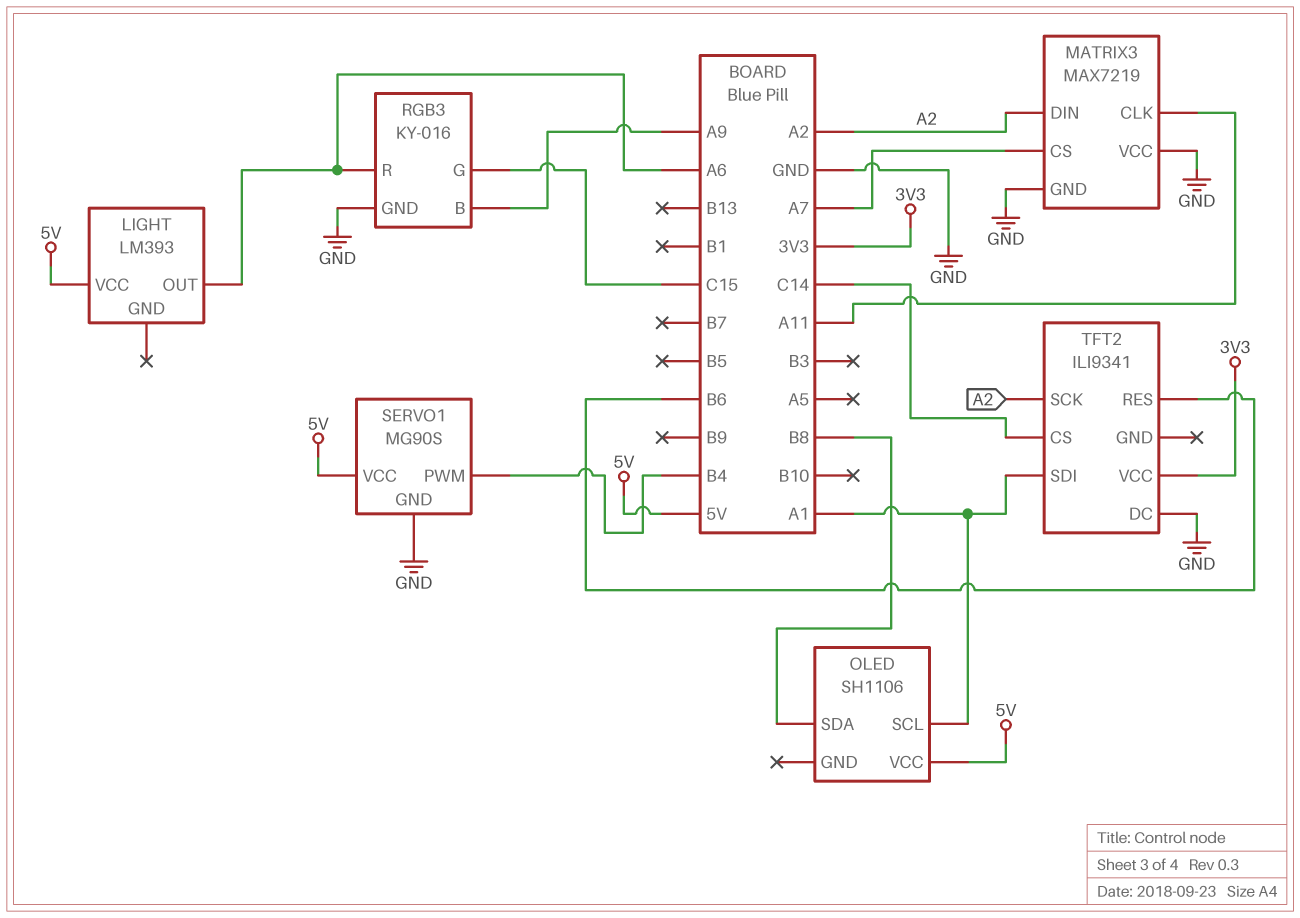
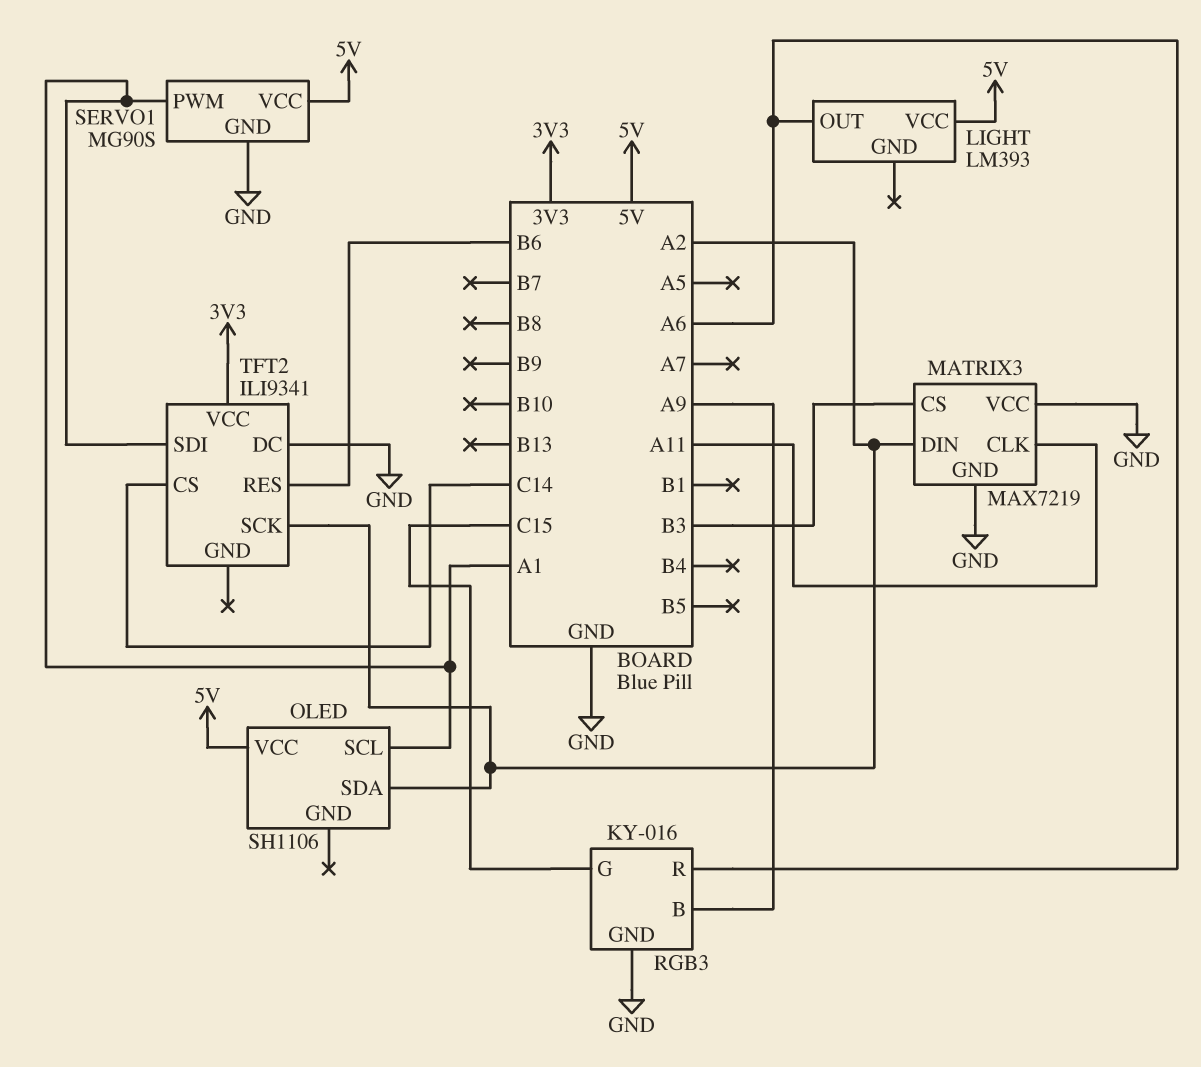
MATRIX3 pin CS: A7 -> B3
OLED pin SDA: B8 -> A2
SERVO1 pin PWM: B4 -> A1

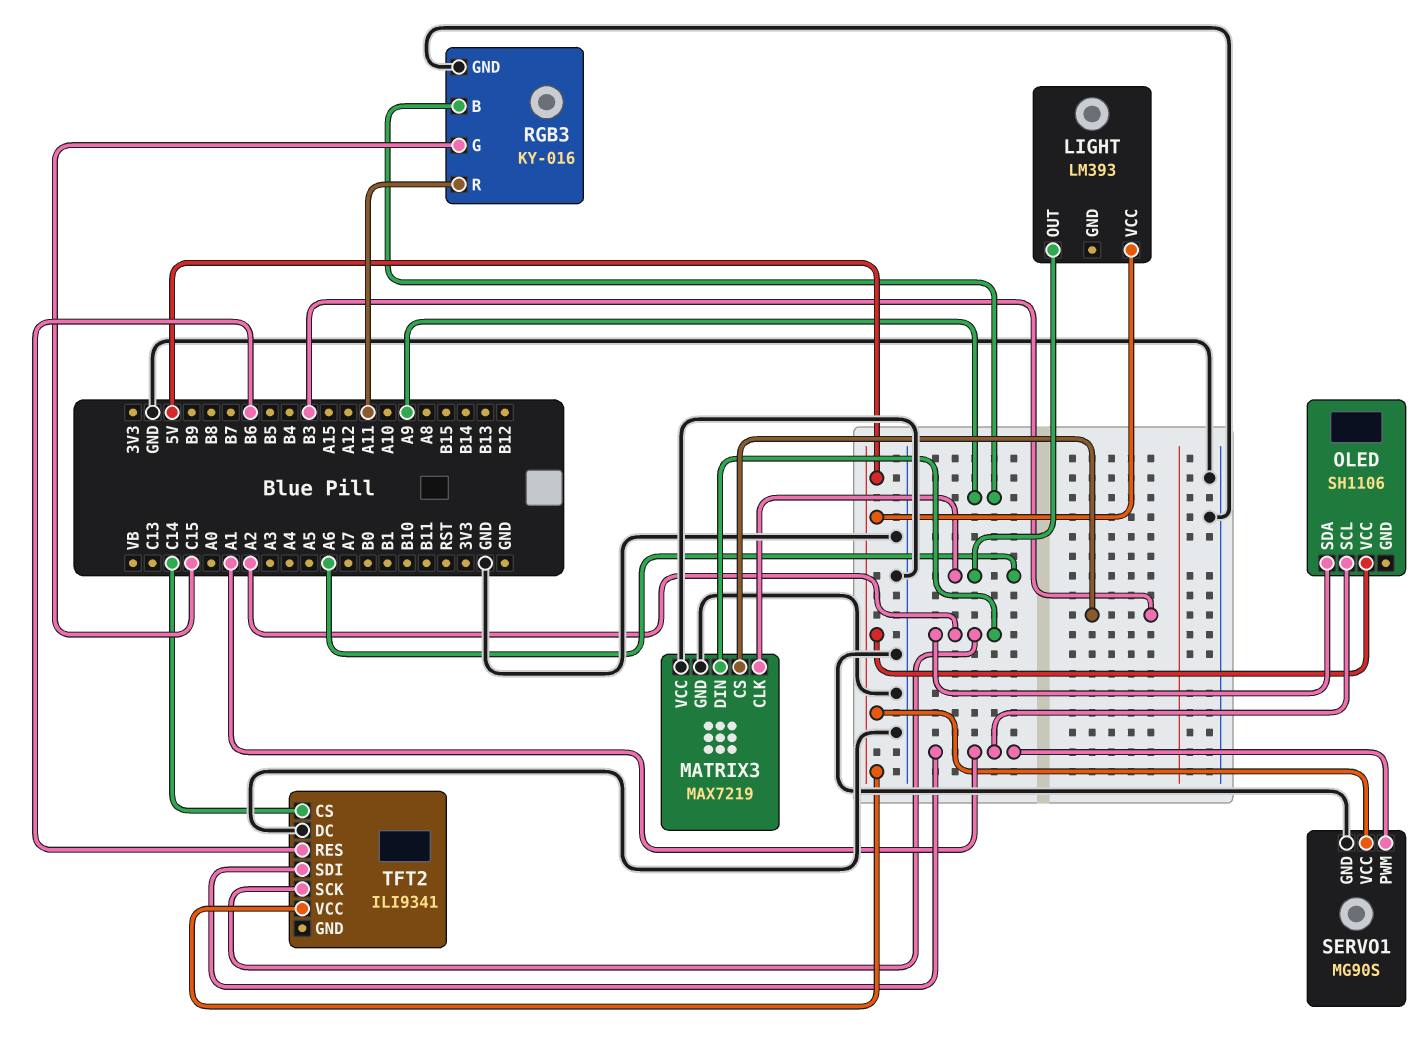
MATRIX3 pin CLK: A11 -> A6
RGB3 pin R: A6 -> A11
TFT2 pin VCC: 3V3 -> 5V

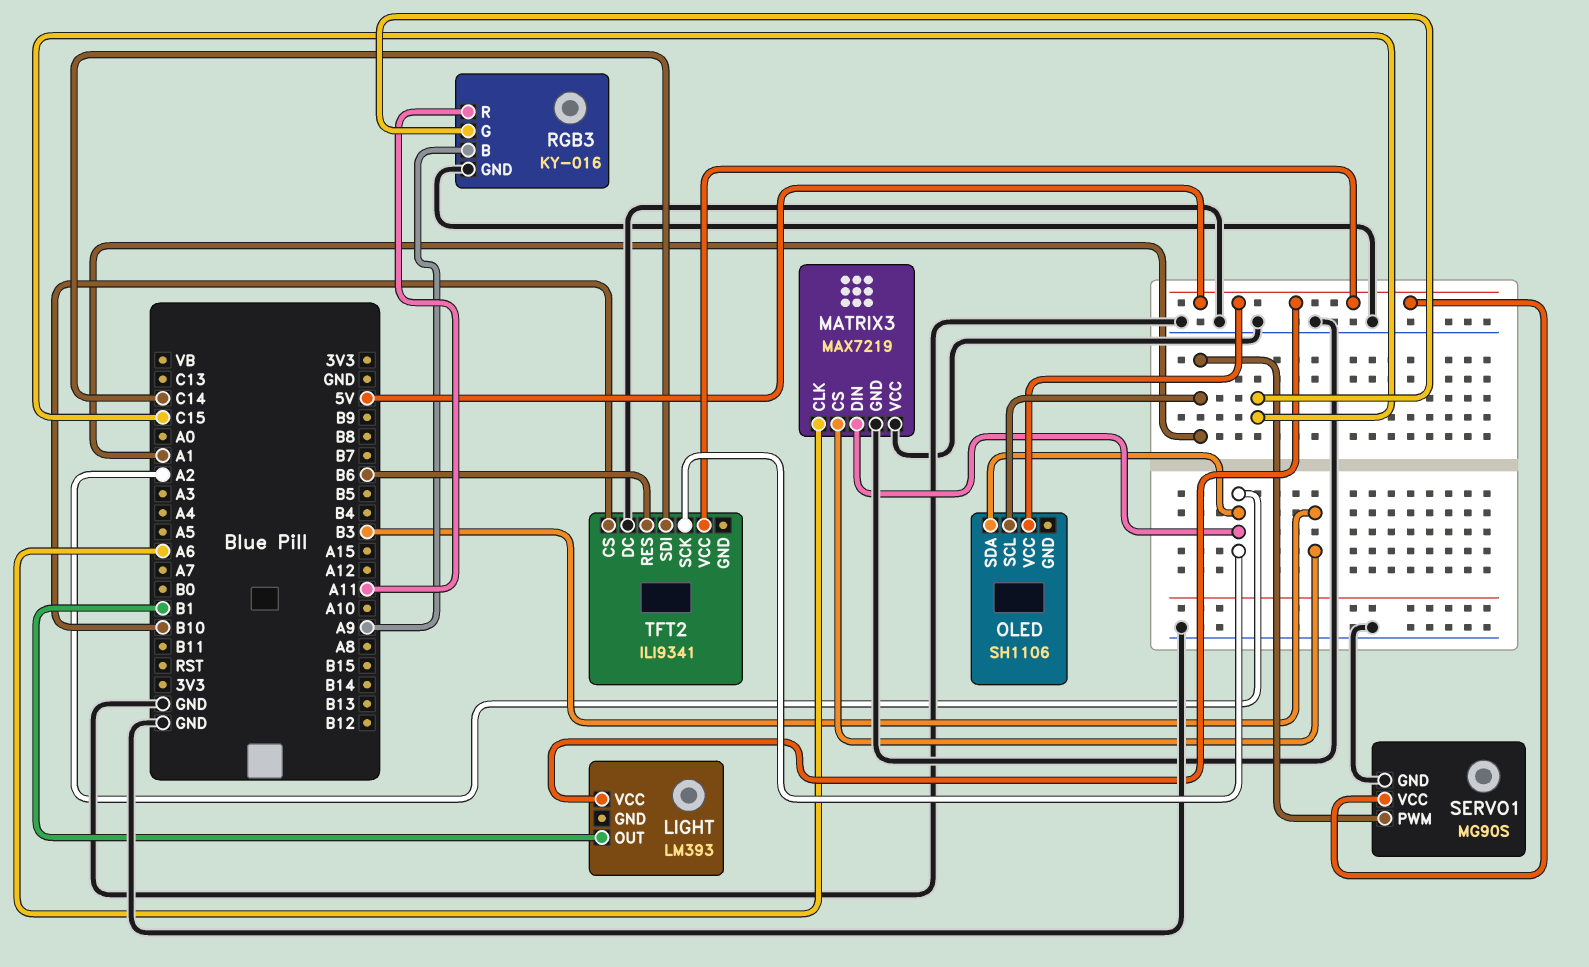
LIGHT pin OUT: A6 -> B1
TFT2 pin CS: C14 -> B10
TFT2 pin SDI: A1 -> C14

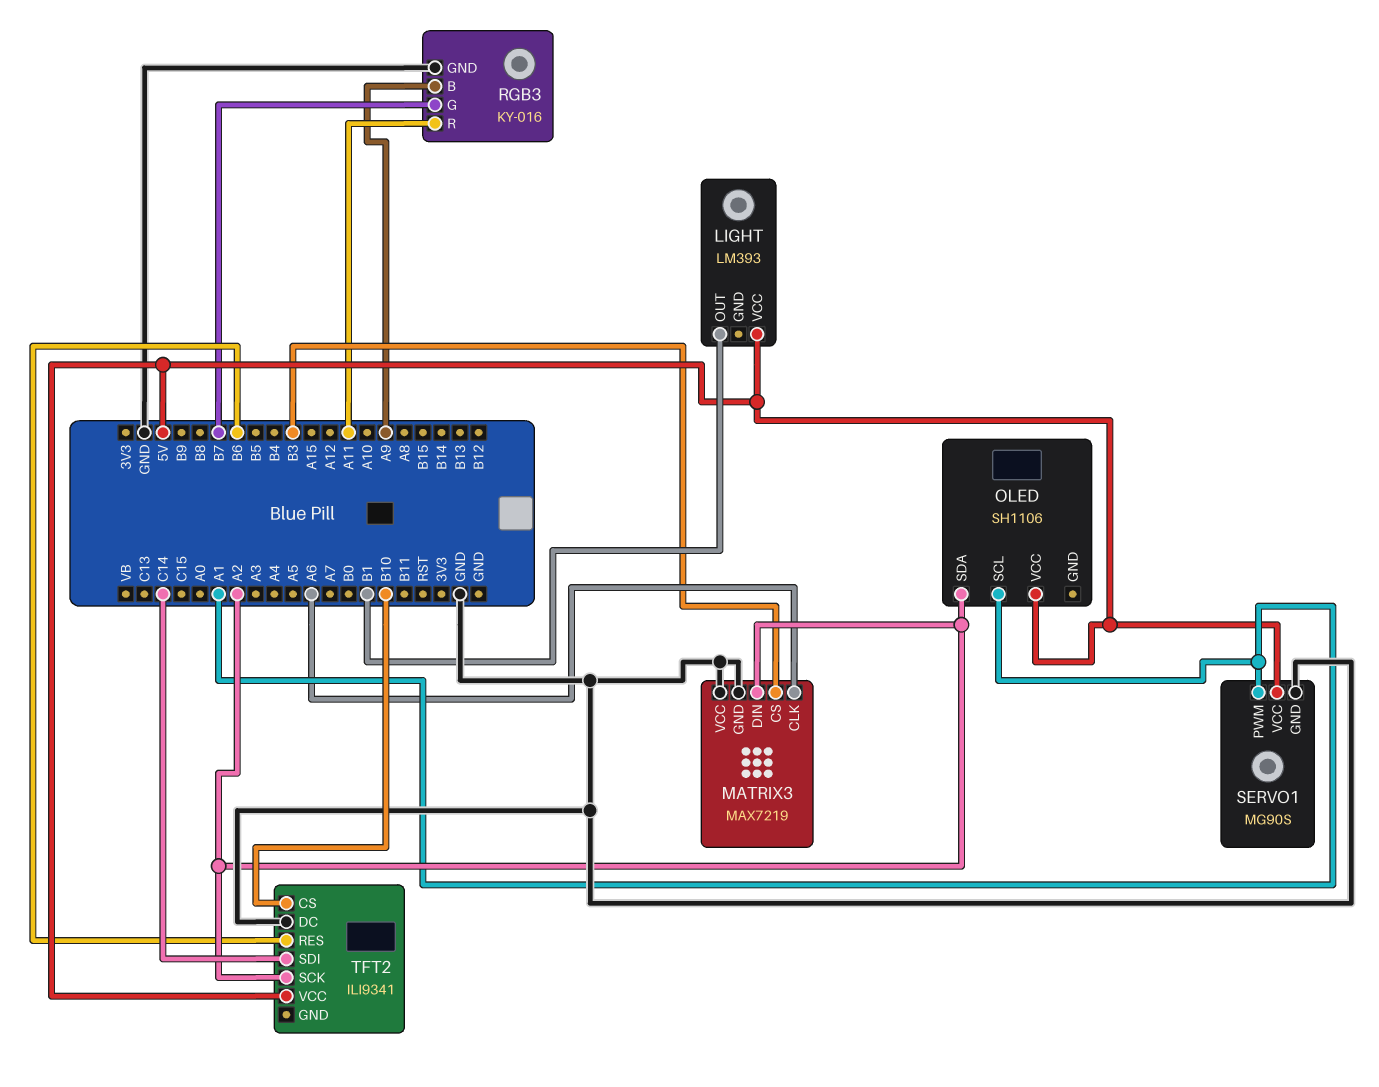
RGB3 pin G: C15 -> B7

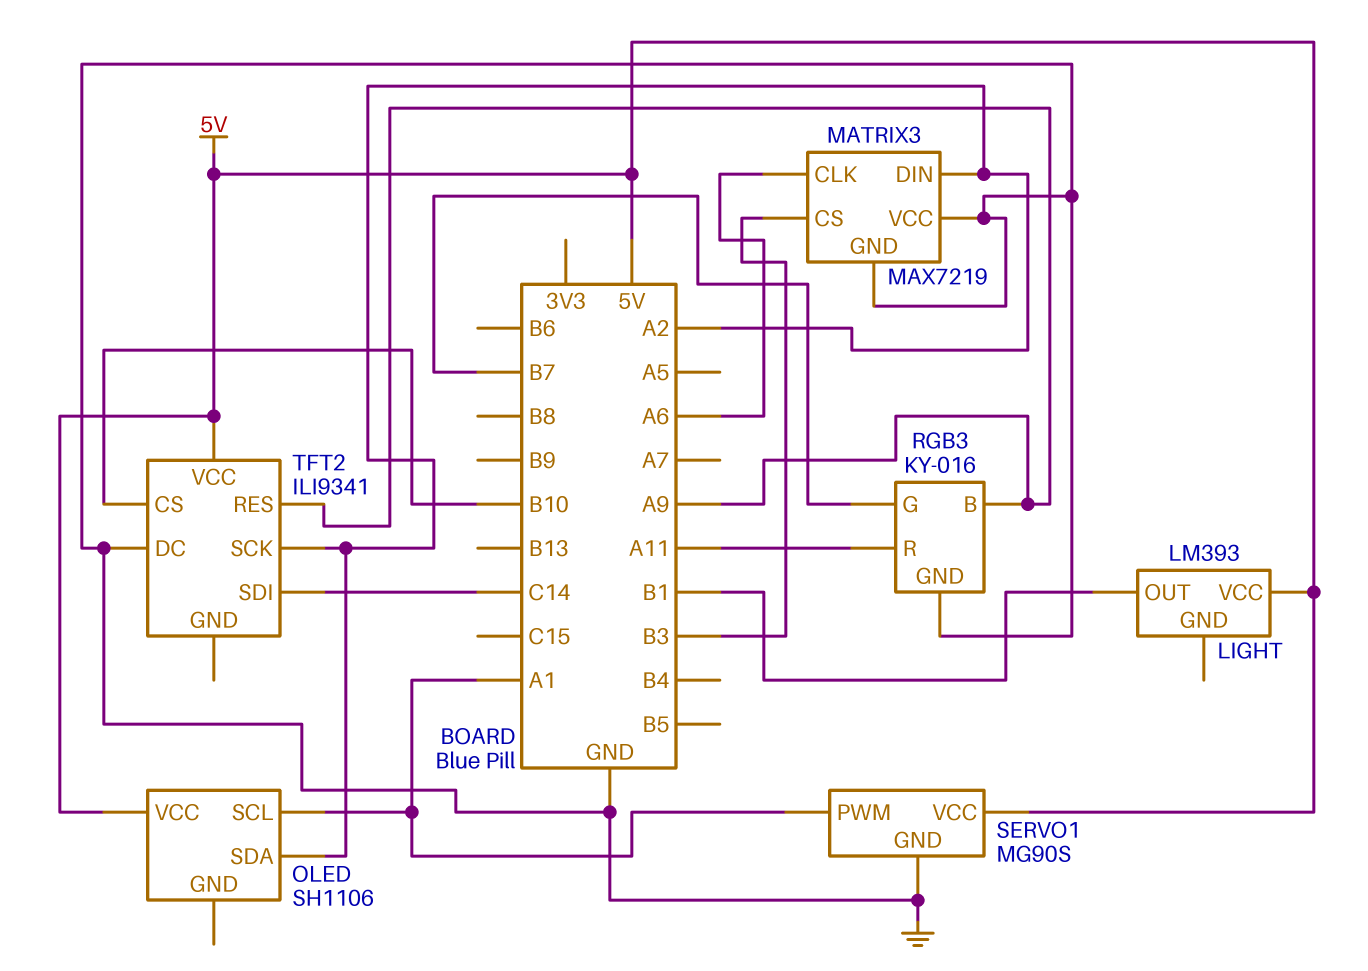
TFT2 pin RES: B6 -> A9

